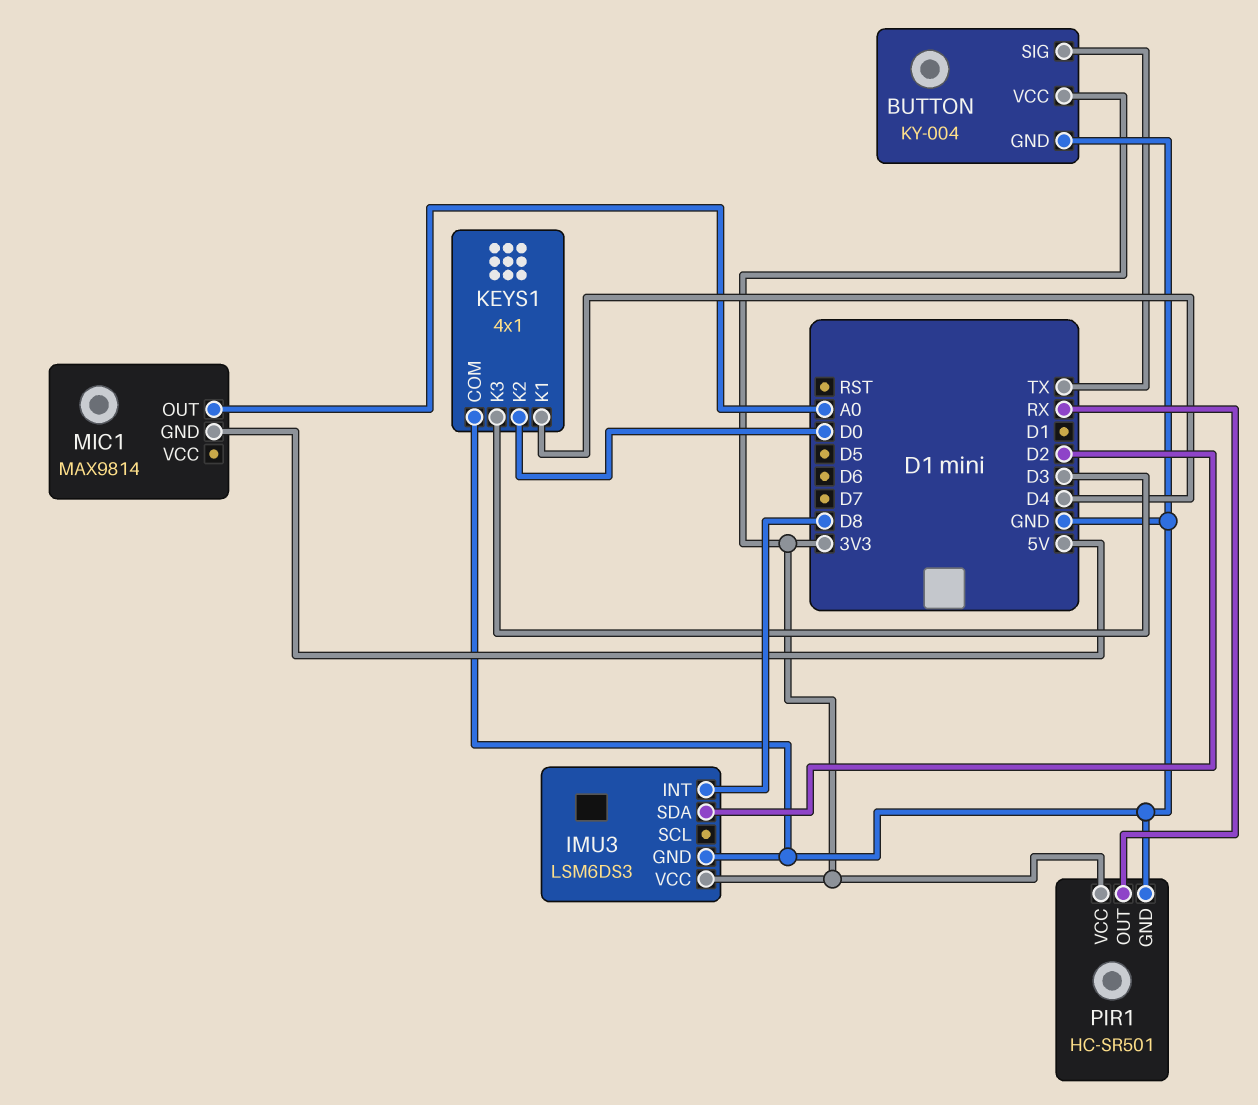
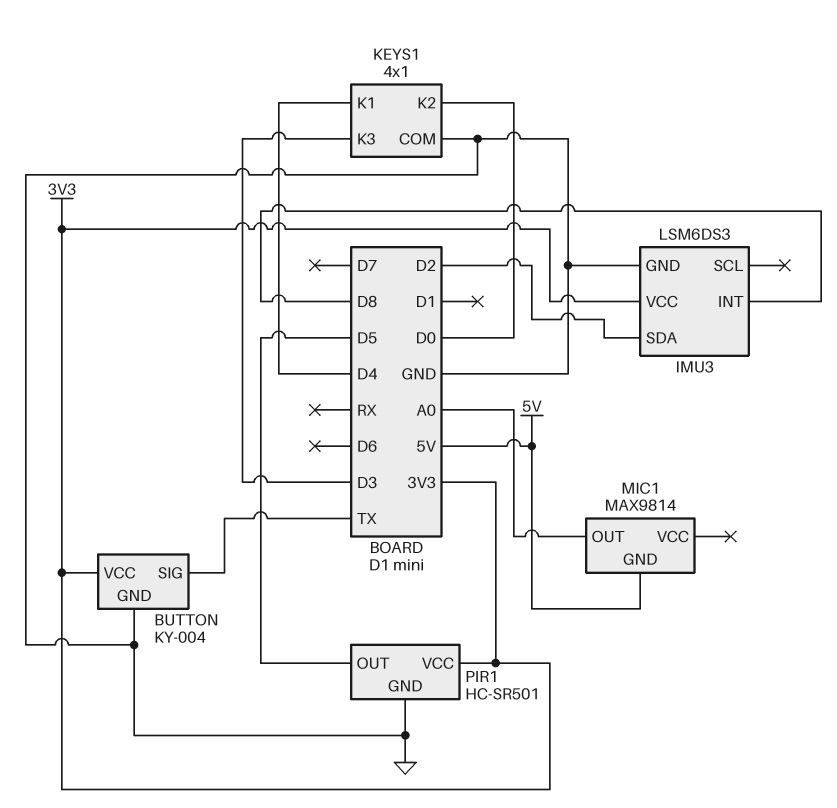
PIR1 pin OUT: RX -> D5

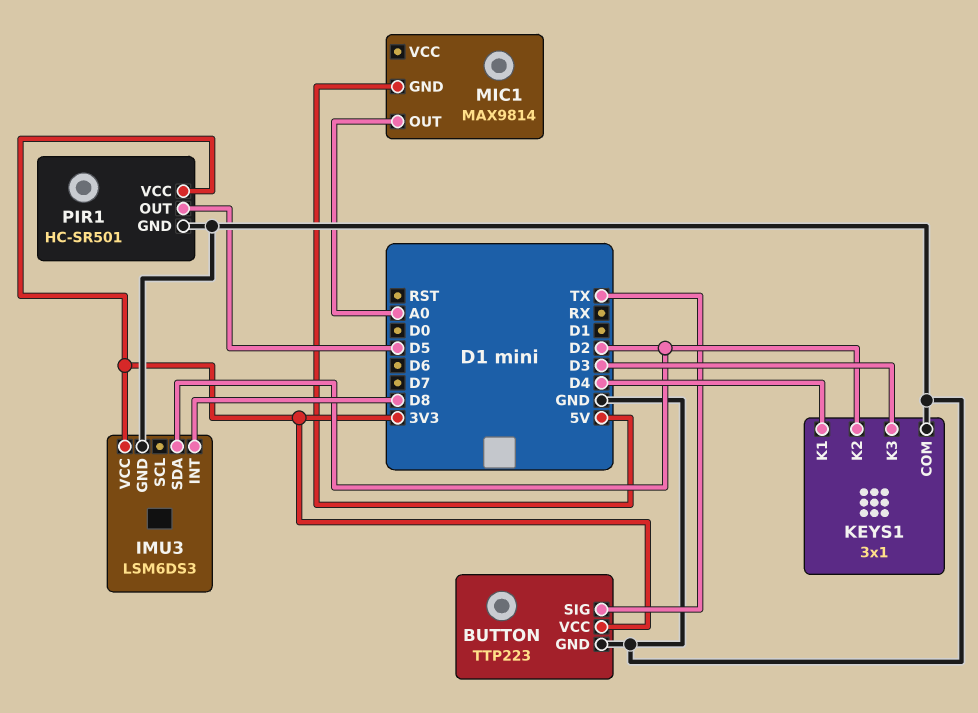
BUTTON: KY-004 -> TTP223
KEYS1: 4x1 -> 3x1
KEYS1 pin K2: D0 -> D2

